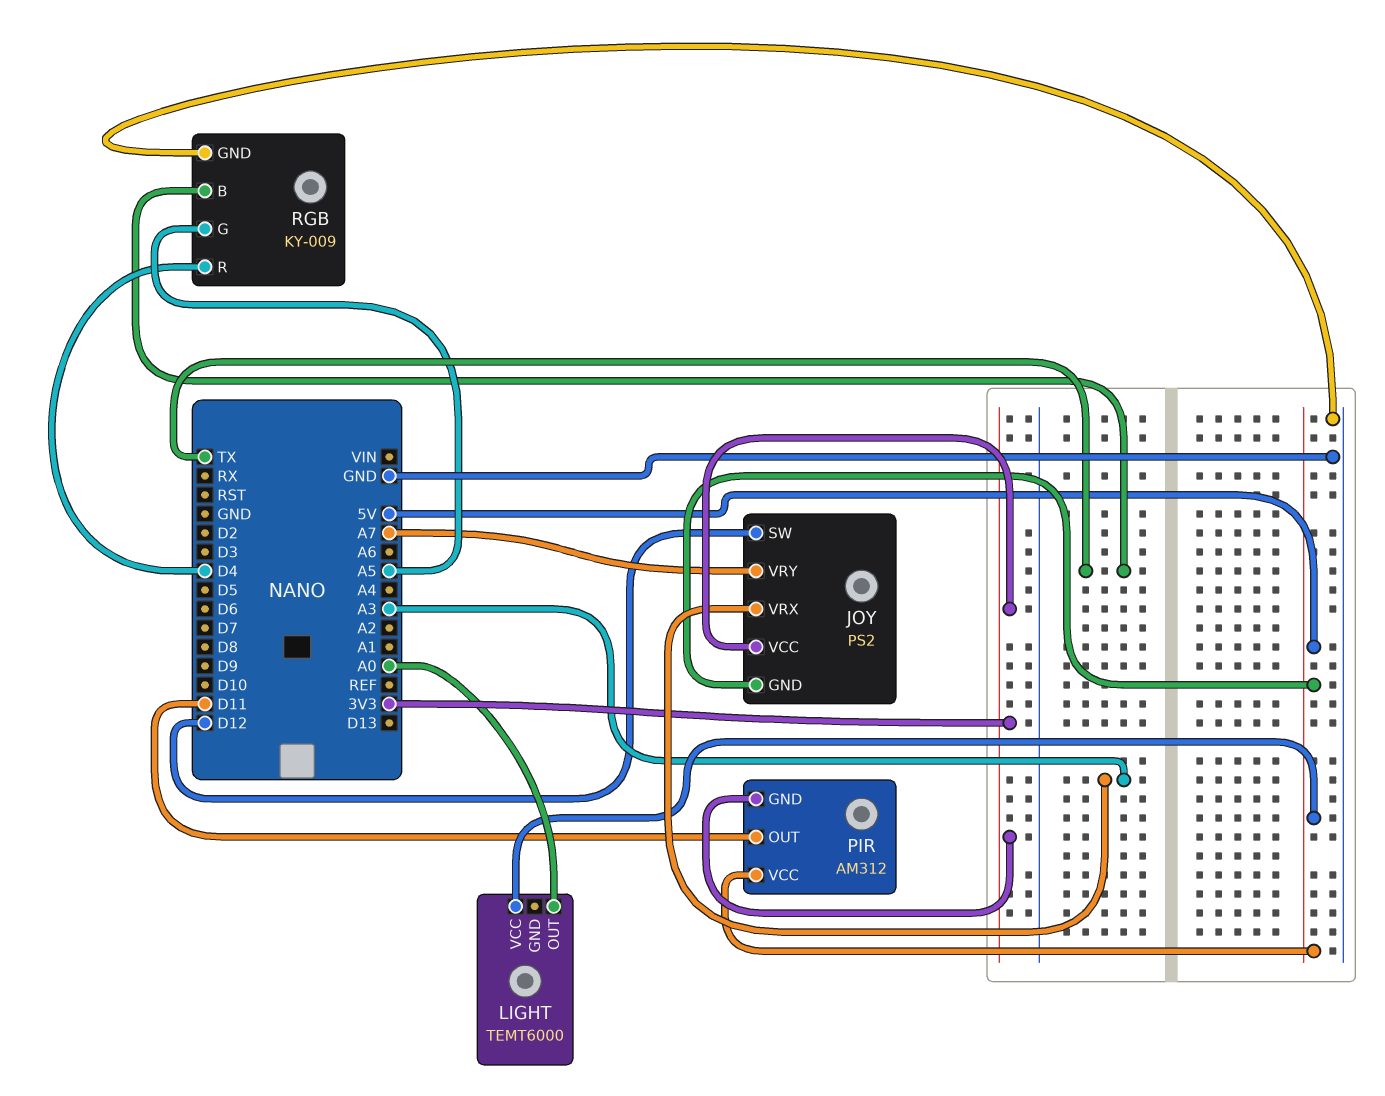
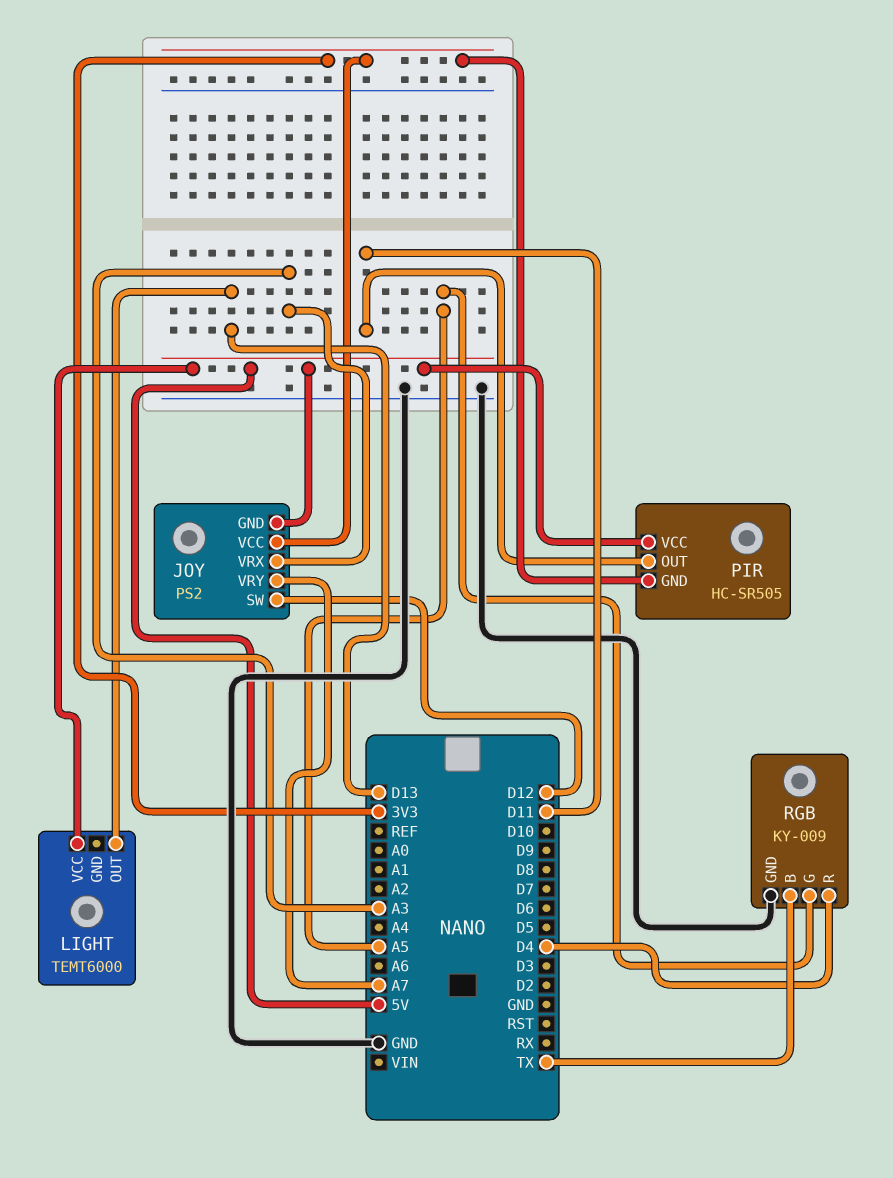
LIGHT pin OUT: A0 -> D13
PIR: AM312 -> HC-SR505

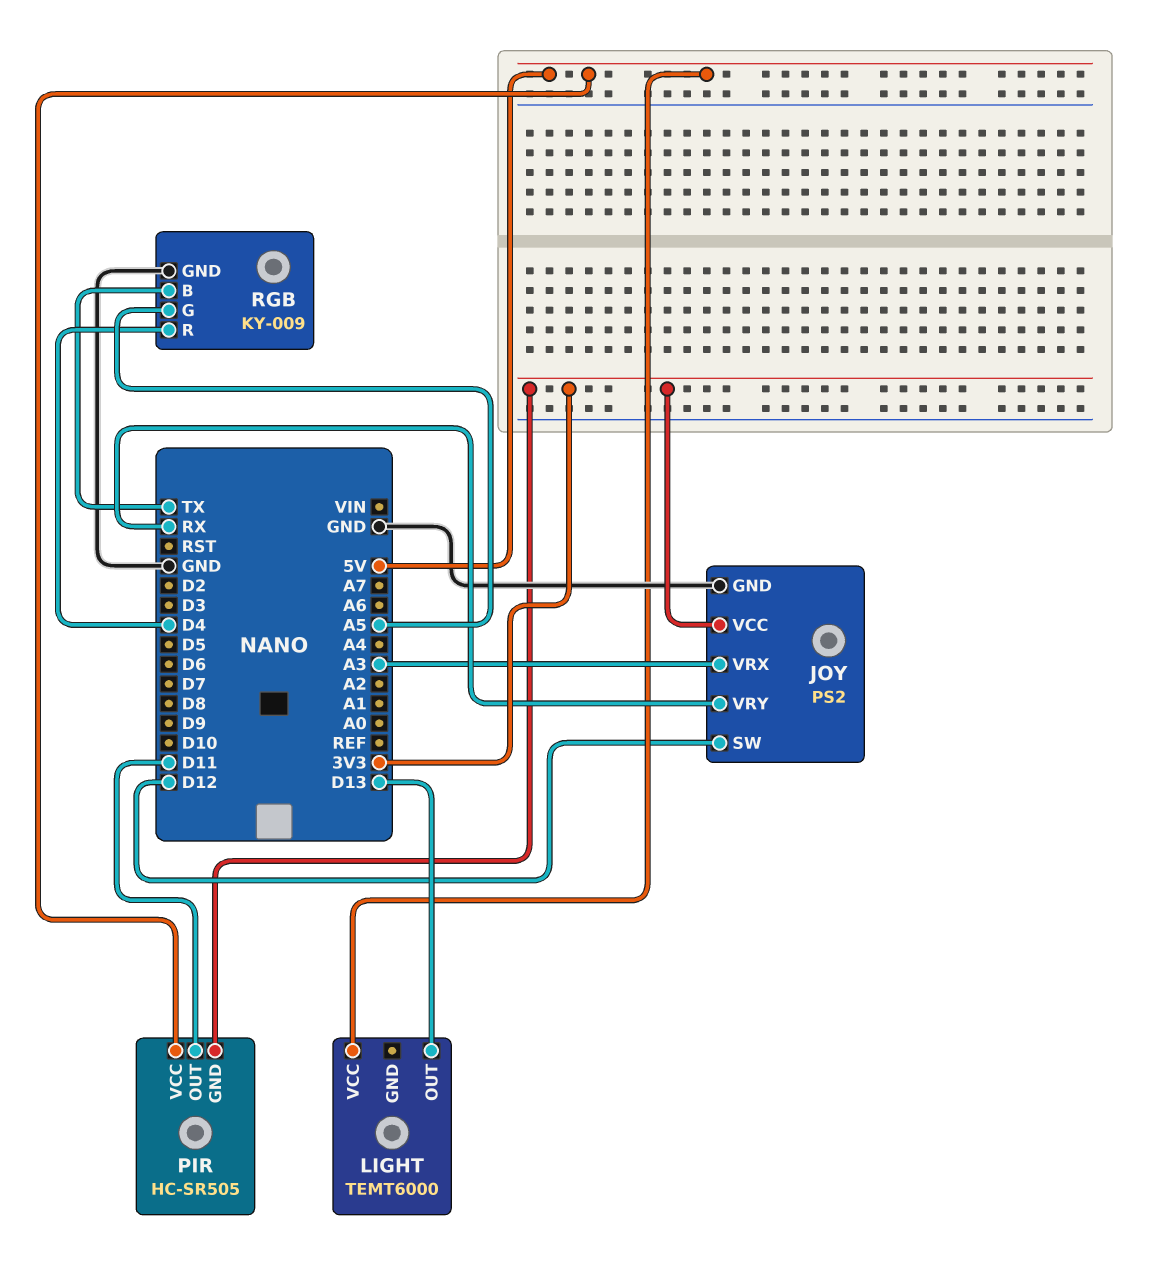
JOY pin GND: 5V -> GND
JOY pin VRY: A7 -> RX

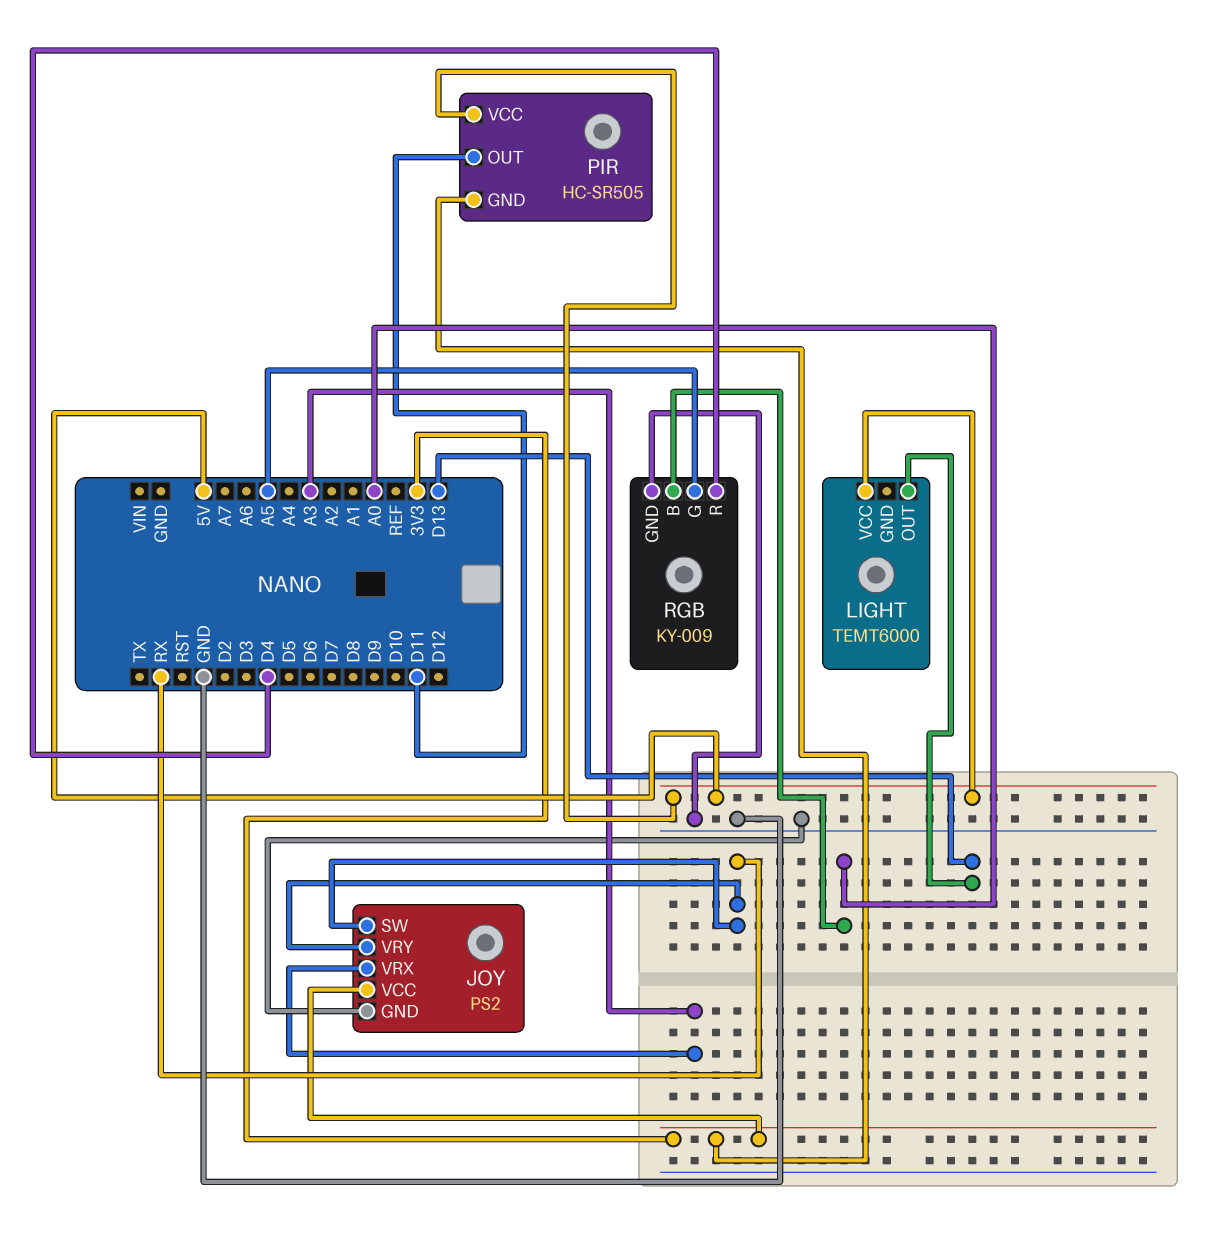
JOY pin SW: D12 -> RX
RGB pin B: TX -> A0

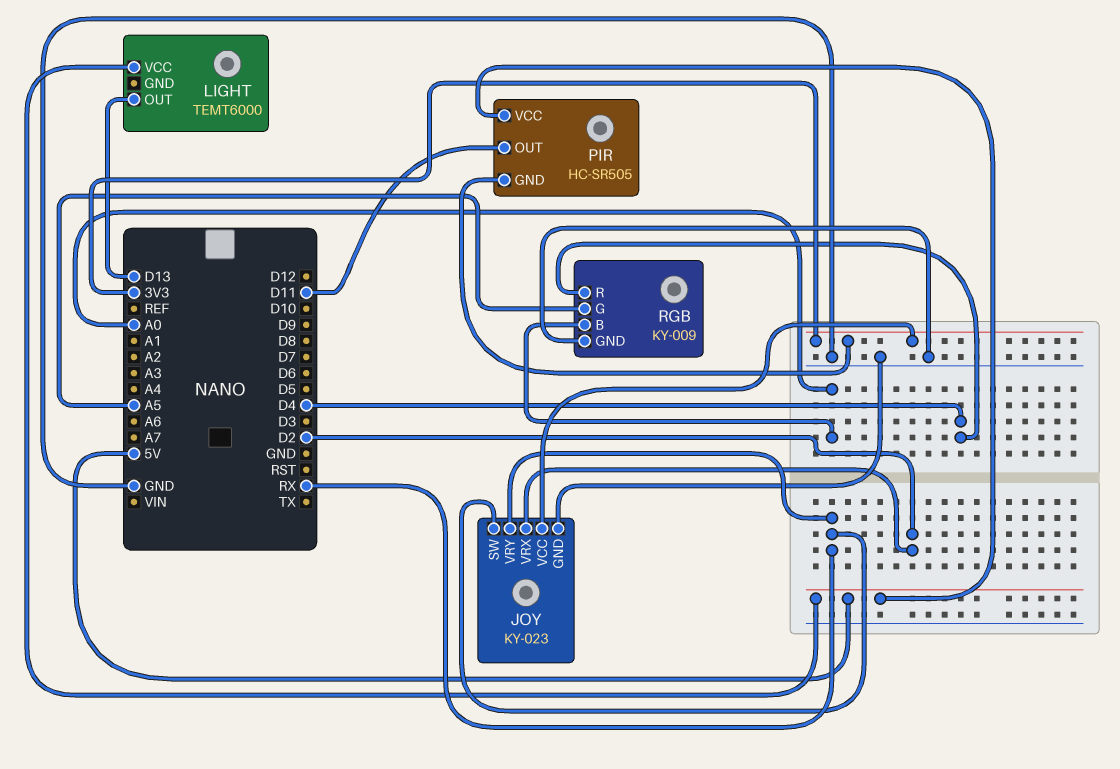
JOY: PS2 -> KY-023
JOY pin VRX: A3 -> D2

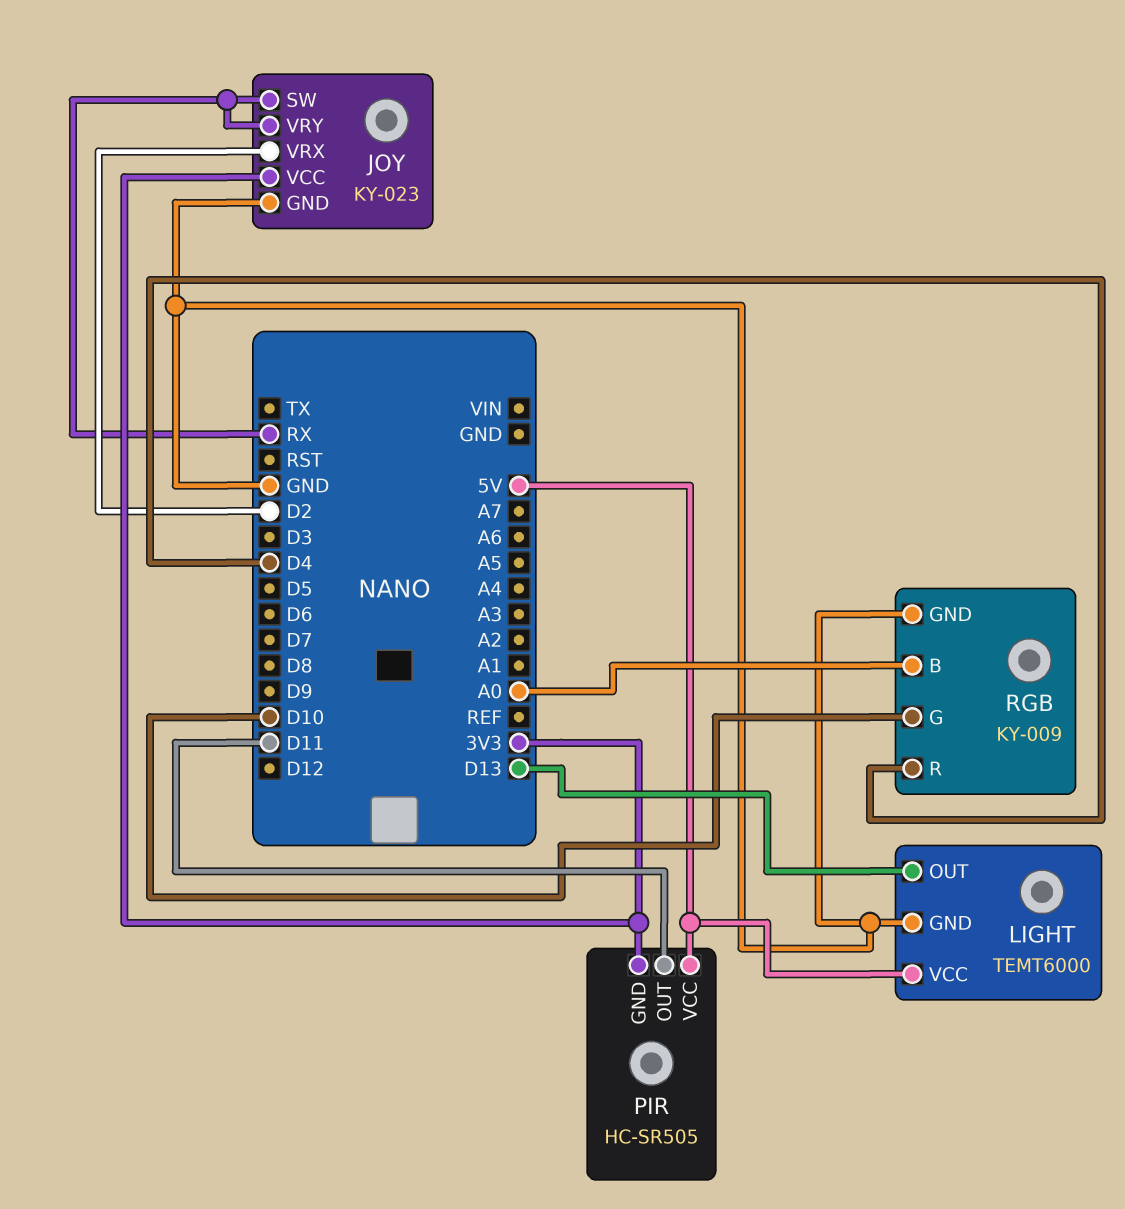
LIGHT pin GND: none -> GND
RGB pin G: A5 -> D10

